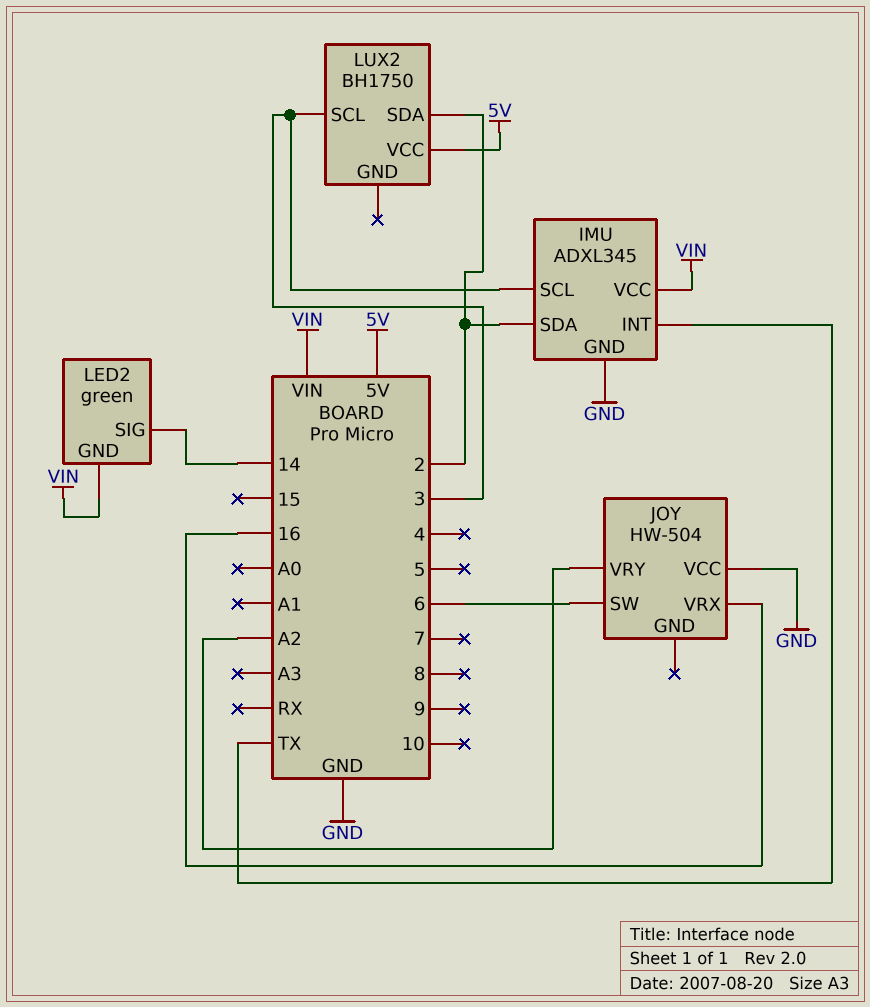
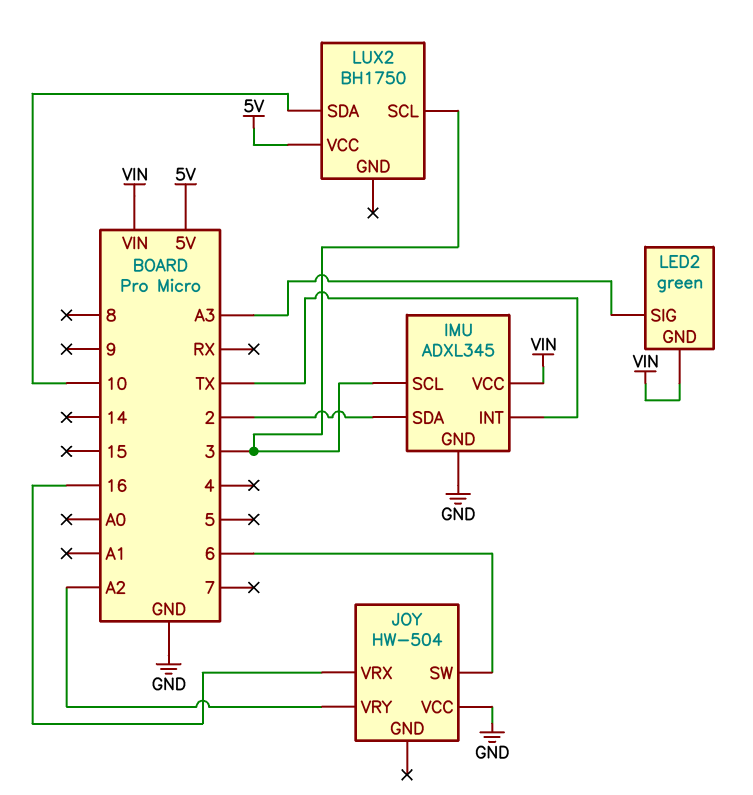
LED2 pin SIG: 14 -> A3
LUX2 pin SDA: 2 -> 10

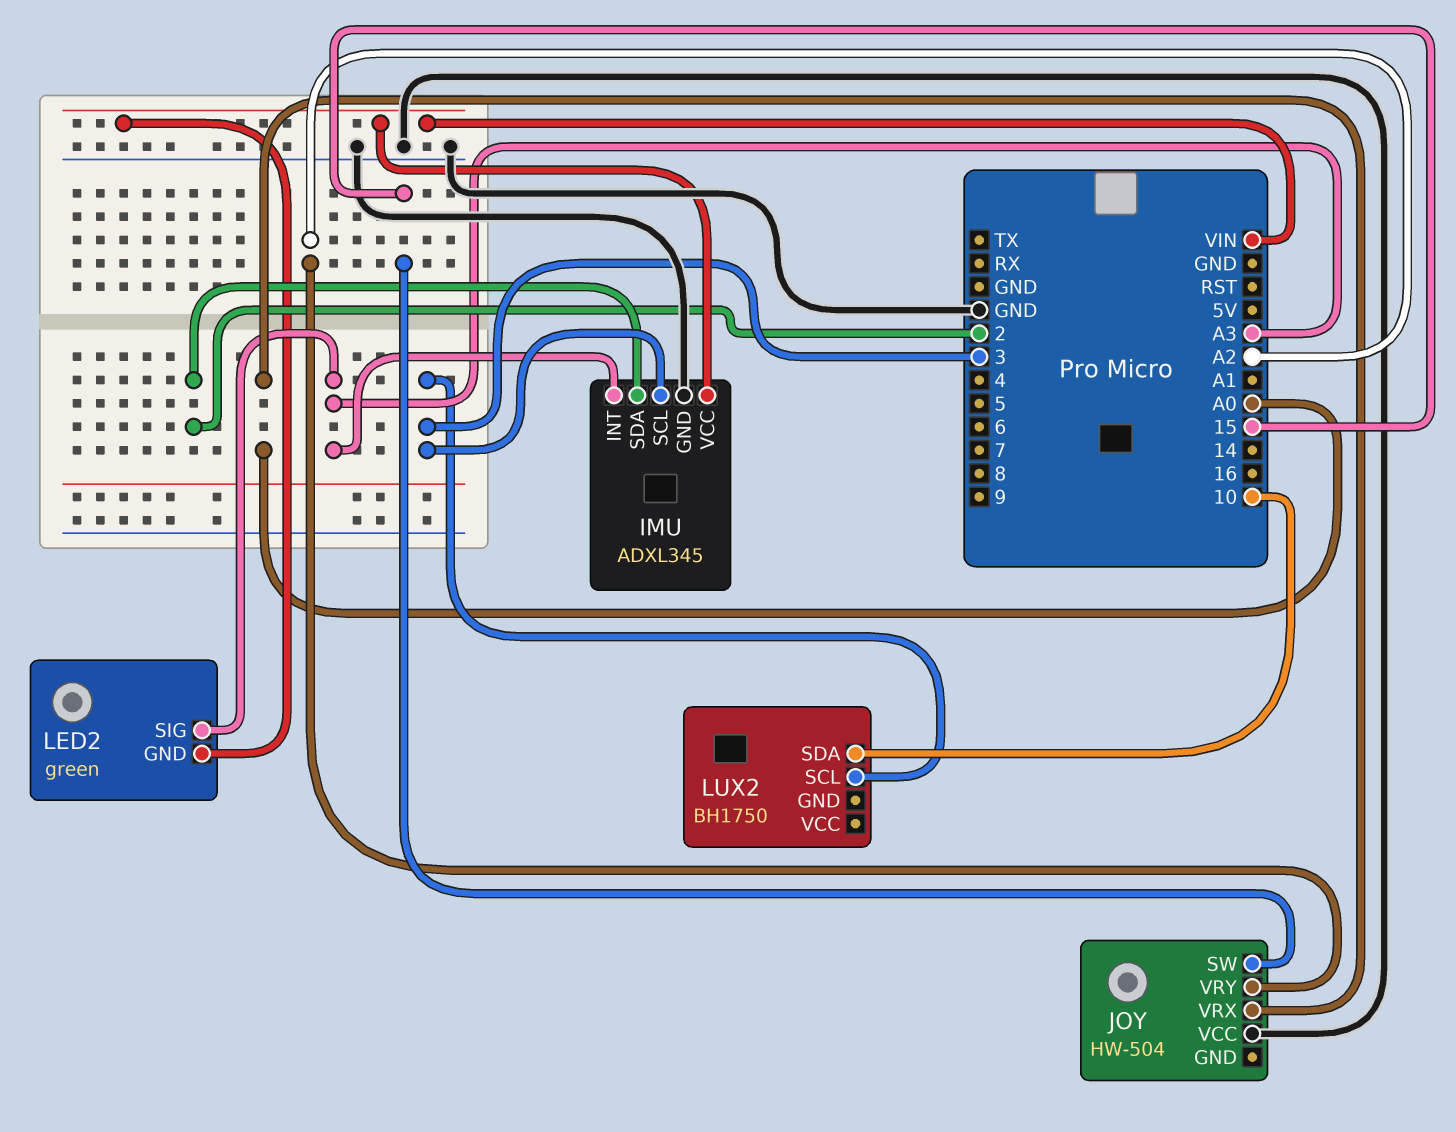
IMU pin INT: TX -> A3
JOY pin SW: 6 -> 15
JOY pin VRX: 16 -> A0
LUX2 pin VCC: 5V -> none

